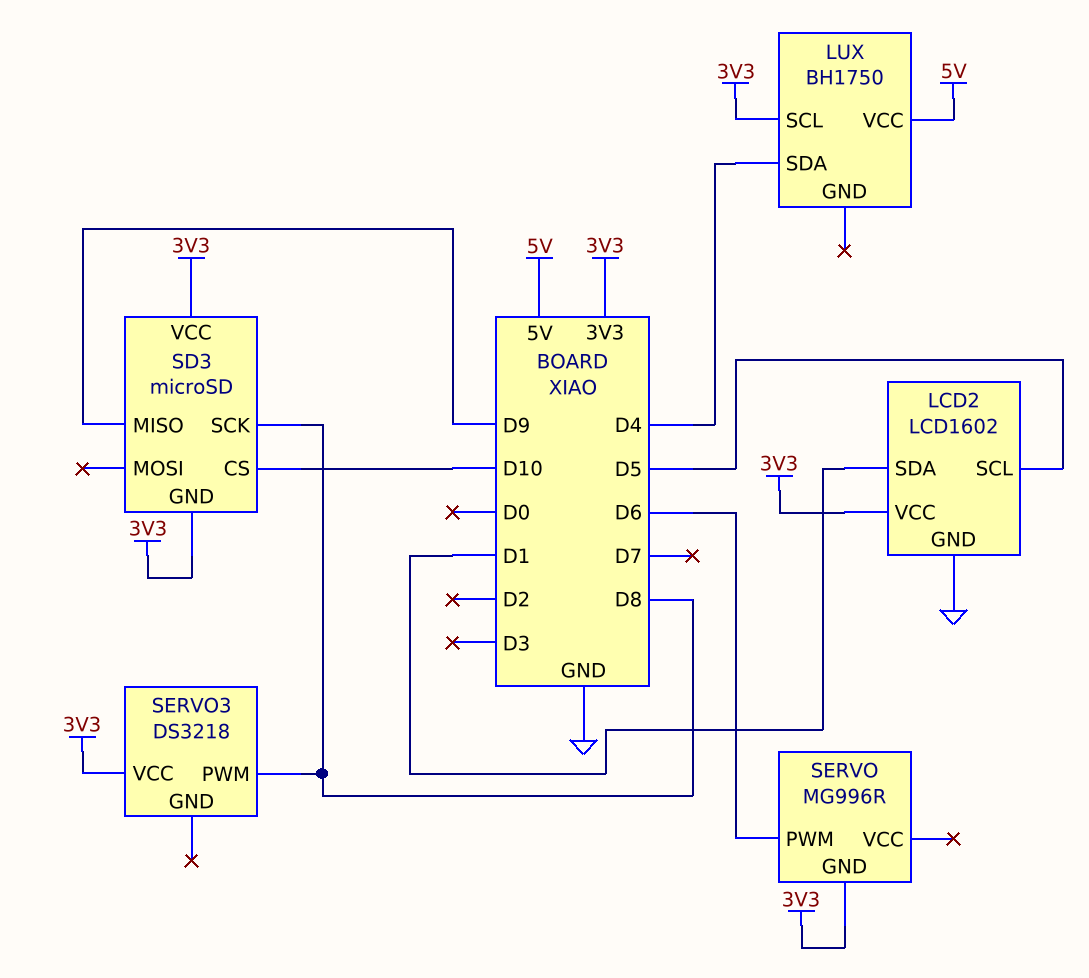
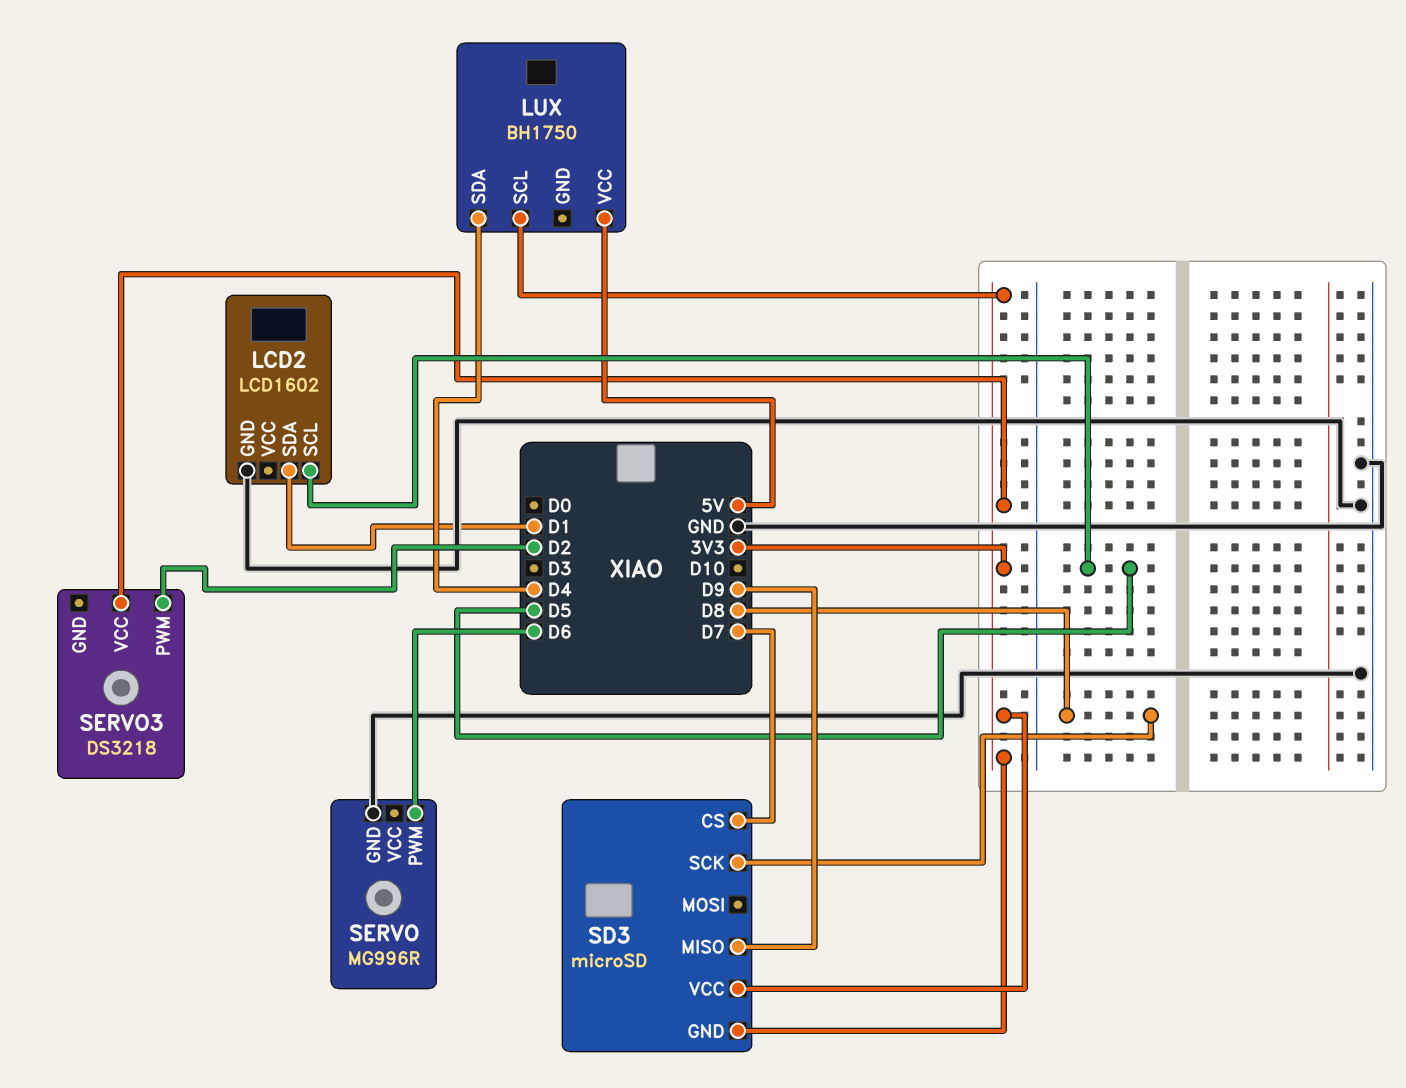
LCD2 pin VCC: 3V3 -> none
SD3 pin CS: D10 -> D7
SERVO pin GND: 3V3 -> GND
SERVO3 pin PWM: D8 -> D2

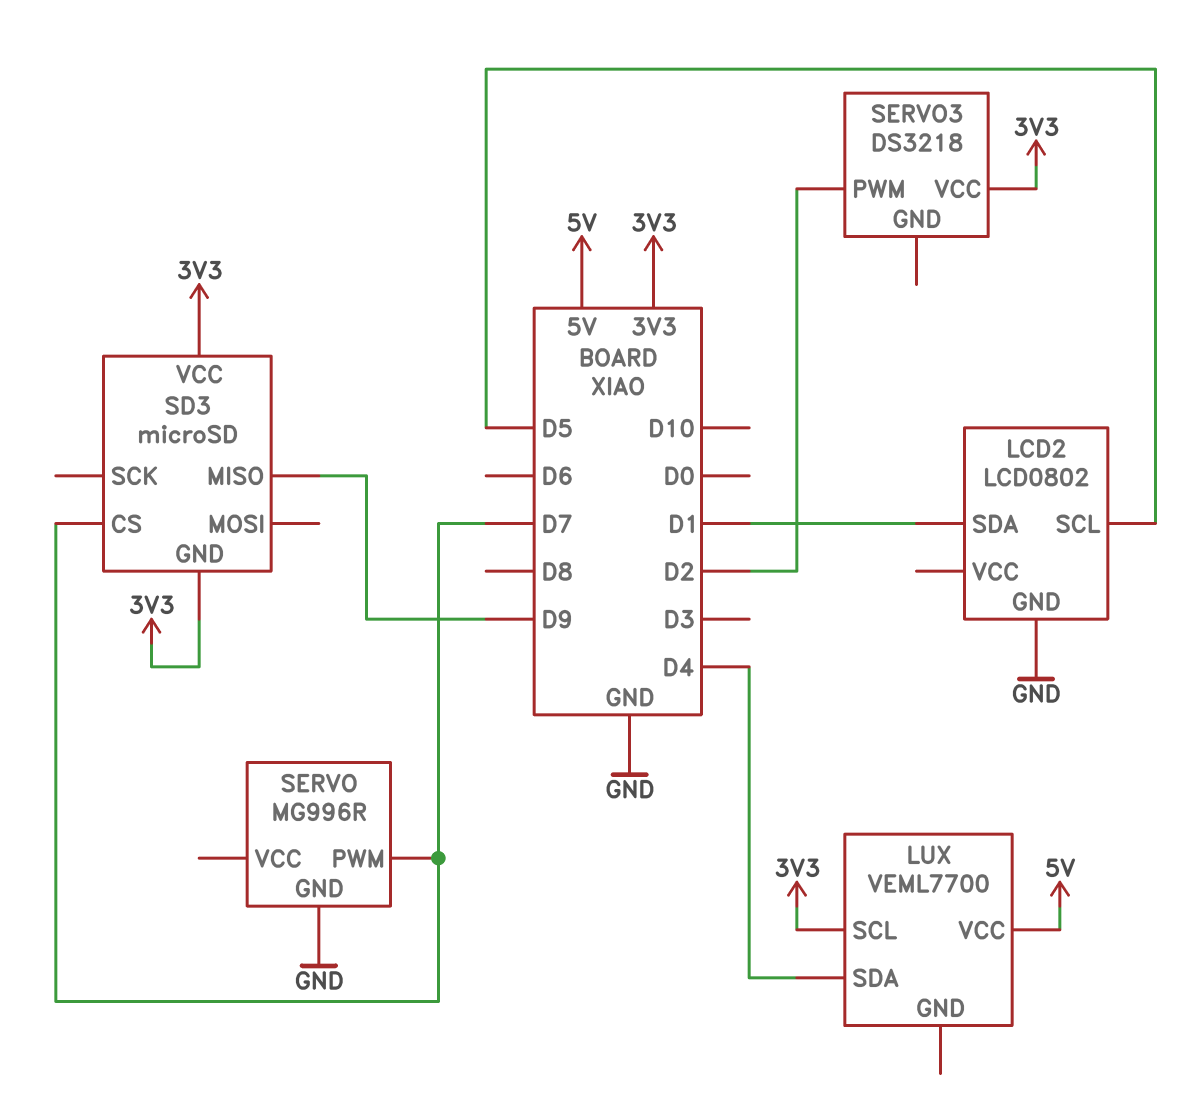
LCD2: LCD1602 -> LCD0802
LUX: BH1750 -> VEML7700
SD3 pin SCK: D8 -> none
SERVO pin PWM: D6 -> D7

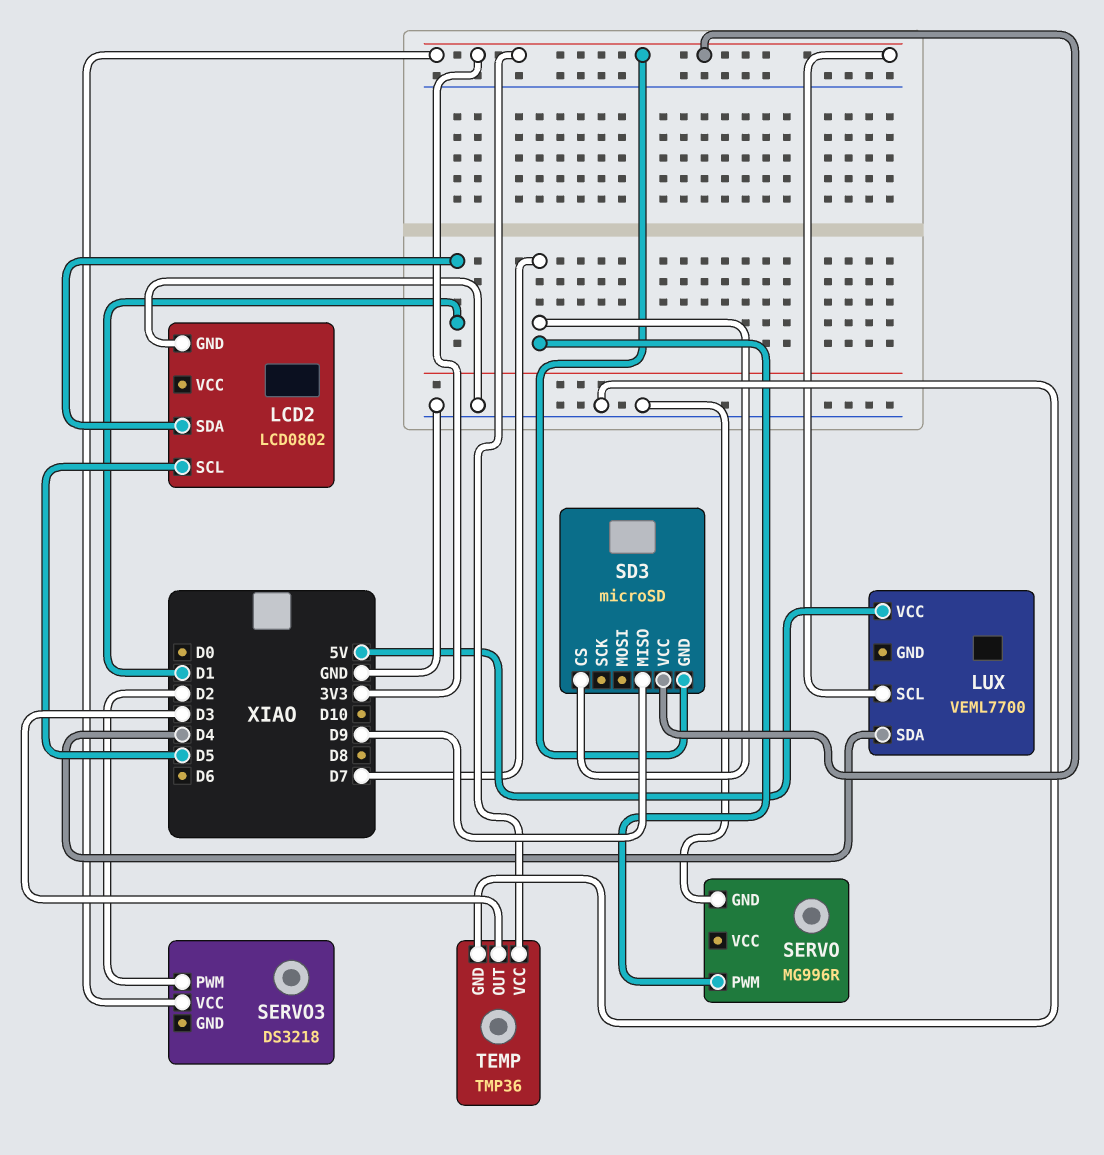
TEMP: none -> TMP36
TEMP pin GND: none -> GND
TEMP pin OUT: none -> D3
TEMP pin VCC: none -> 3V3

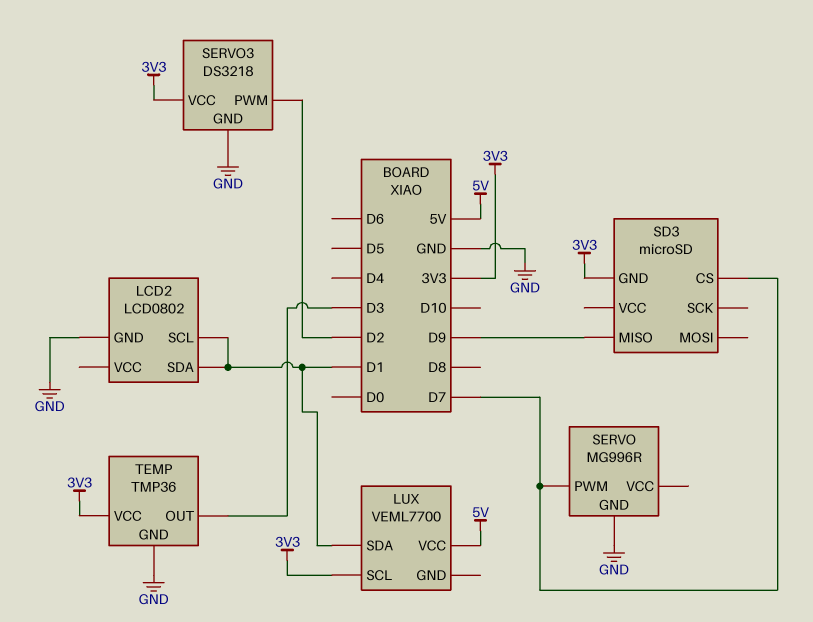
LCD2 pin SCL: D5 -> D1
LUX pin SDA: D4 -> D1
SD3 pin VCC: 3V3 -> none
SERVO3 pin GND: none -> GND

